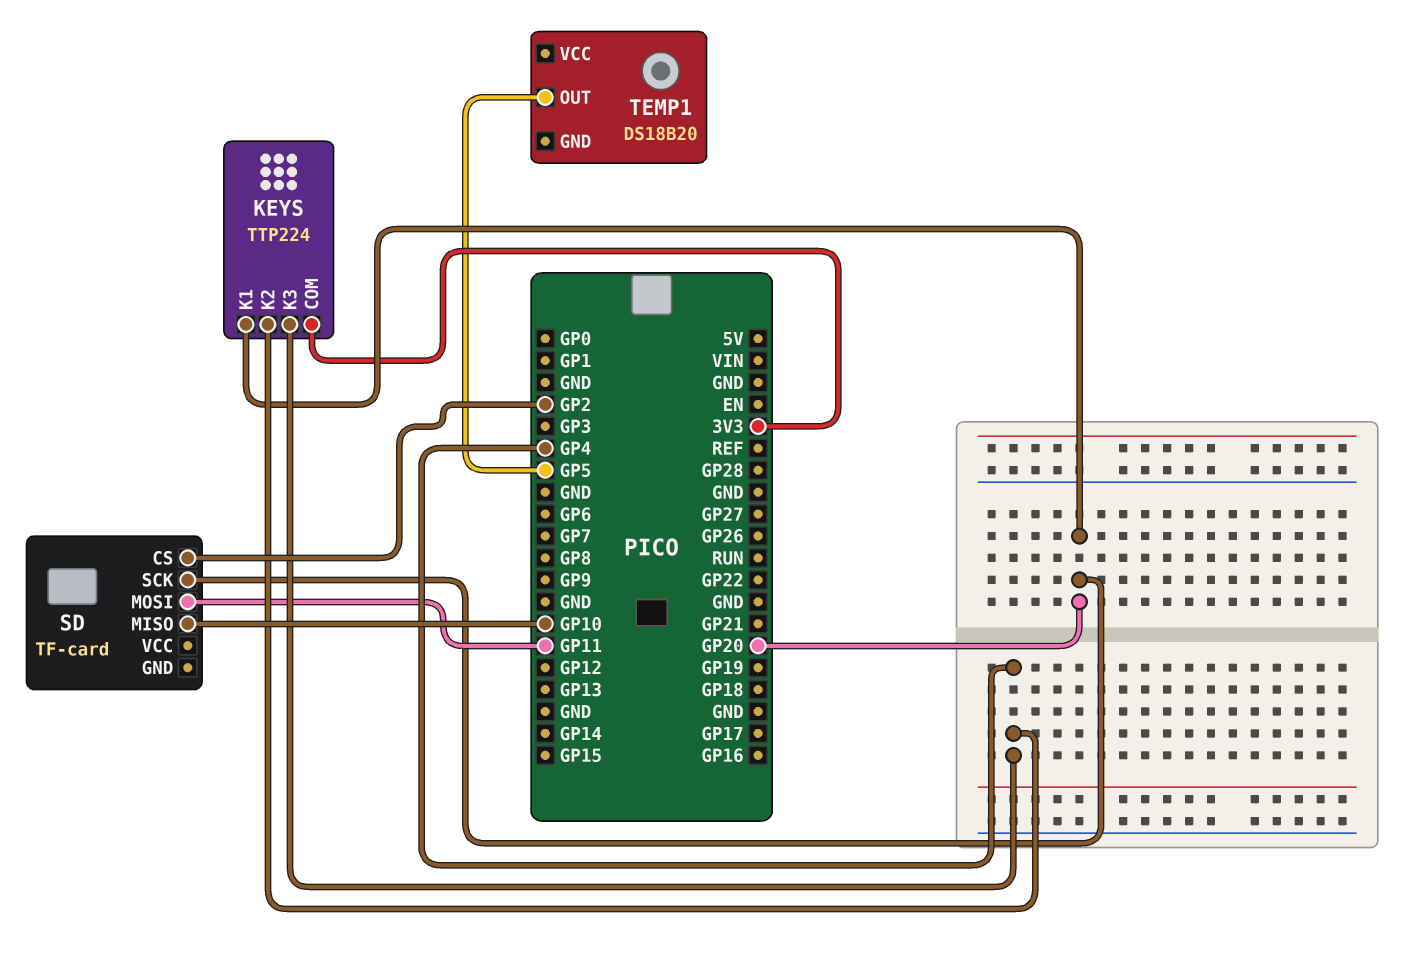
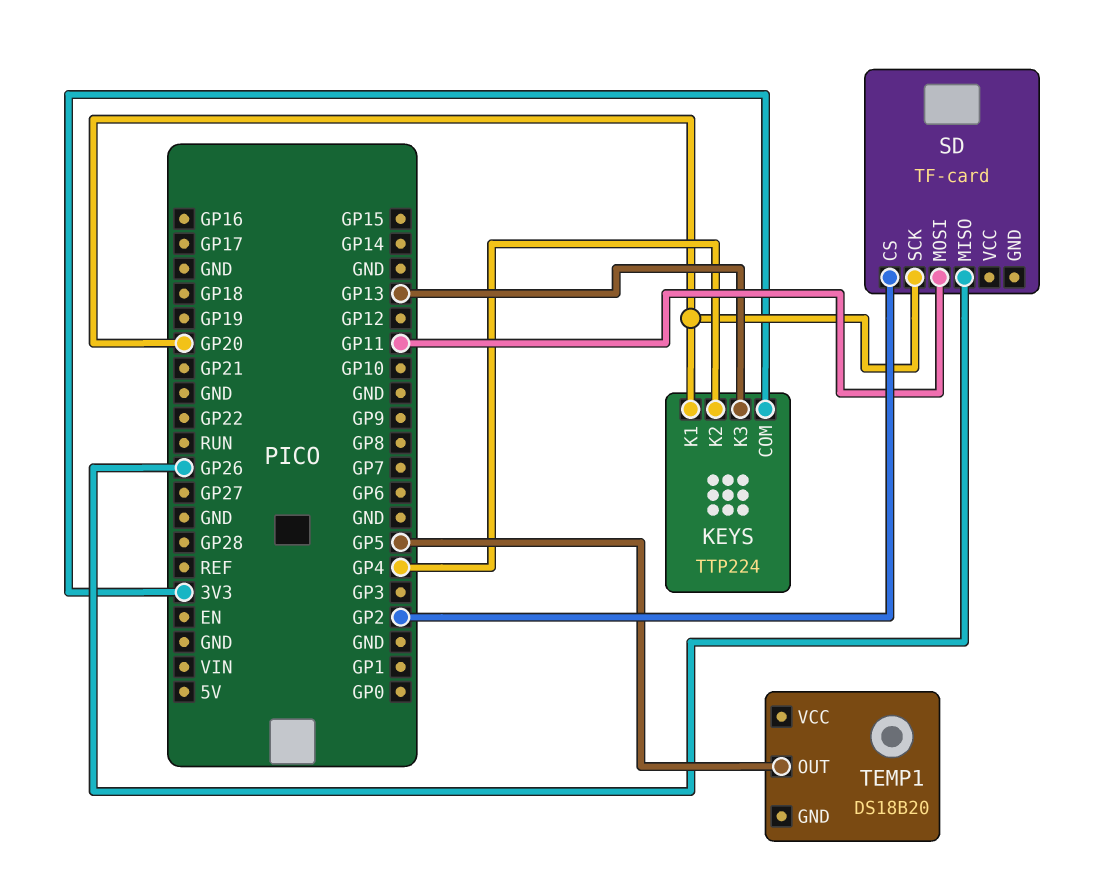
KEYS pin K3: GP4 -> GP13
SD pin MISO: GP10 -> GP26

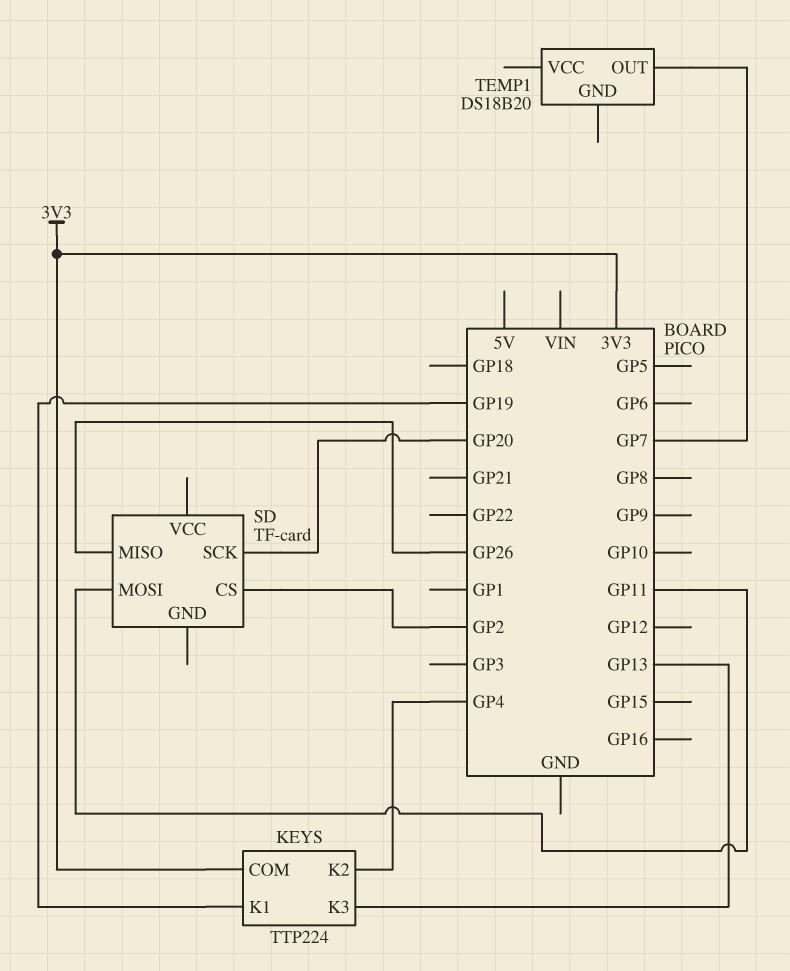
KEYS pin K1: GP20 -> GP19
TEMP1 pin OUT: GP5 -> GP7

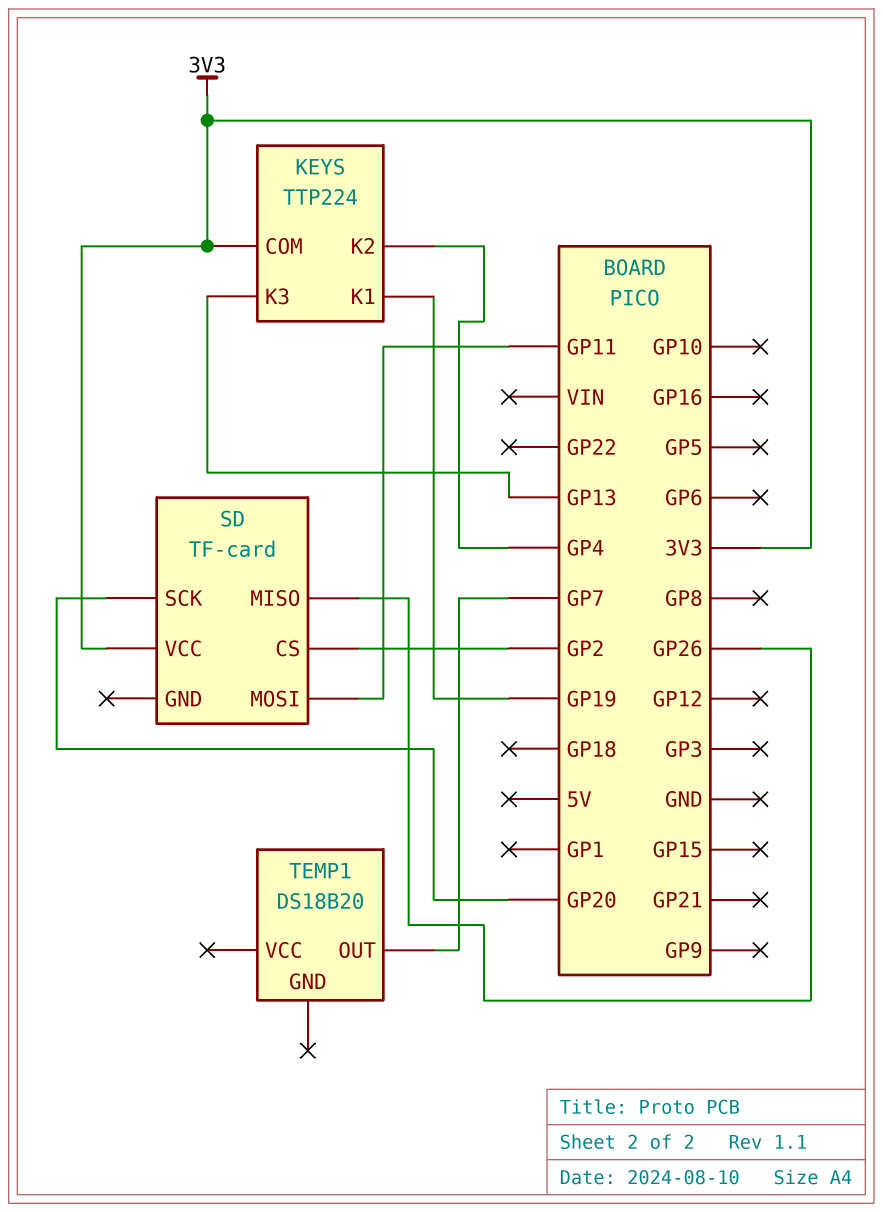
SD pin VCC: none -> 3V3

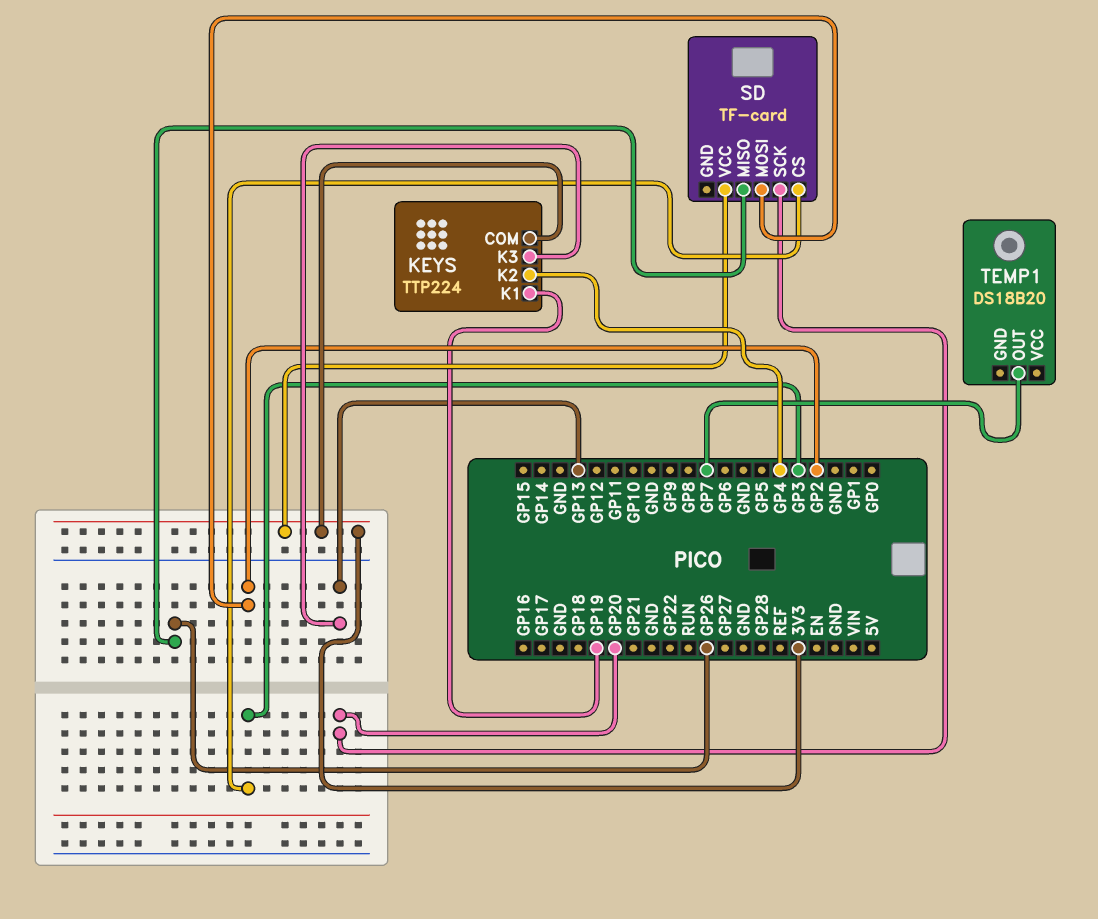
SD pin CS: GP2 -> GP3
SD pin MOSI: GP11 -> GP2

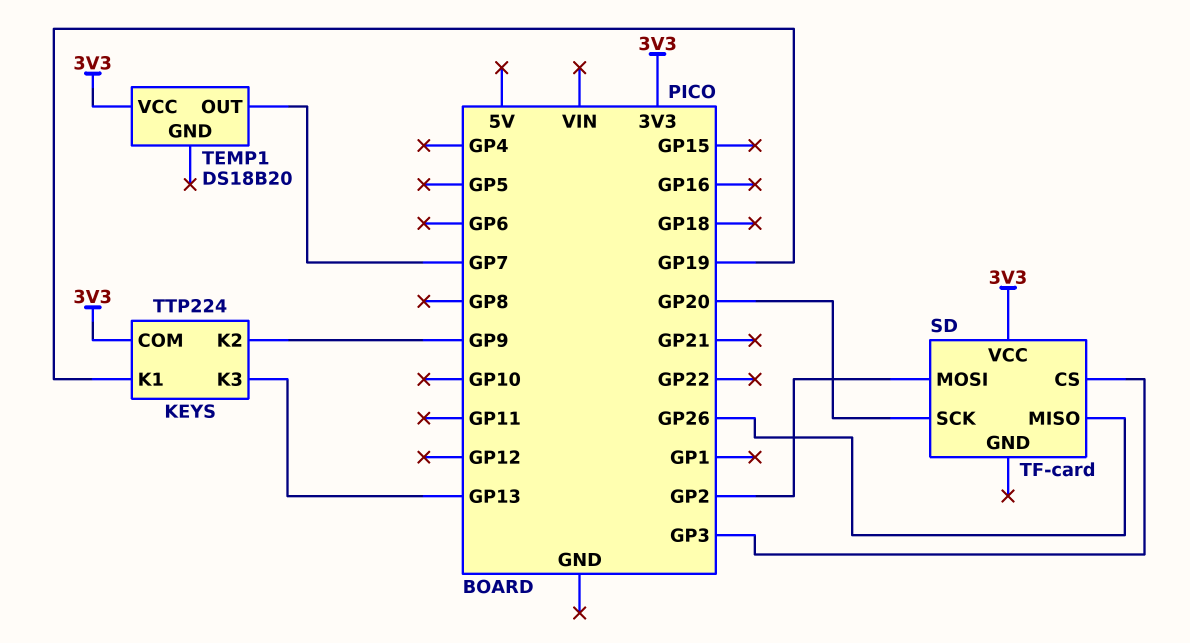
KEYS pin K2: GP4 -> GP9
TEMP1 pin VCC: none -> 3V3

